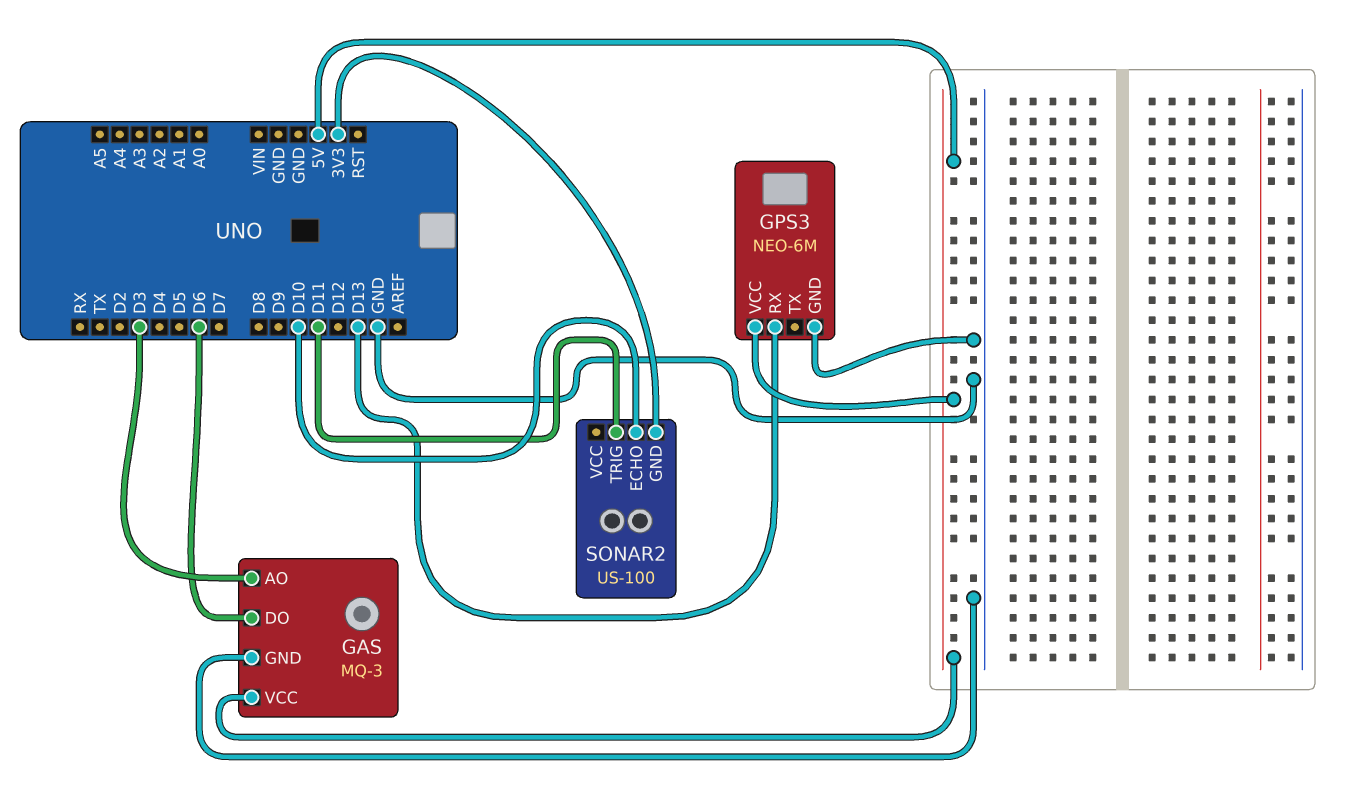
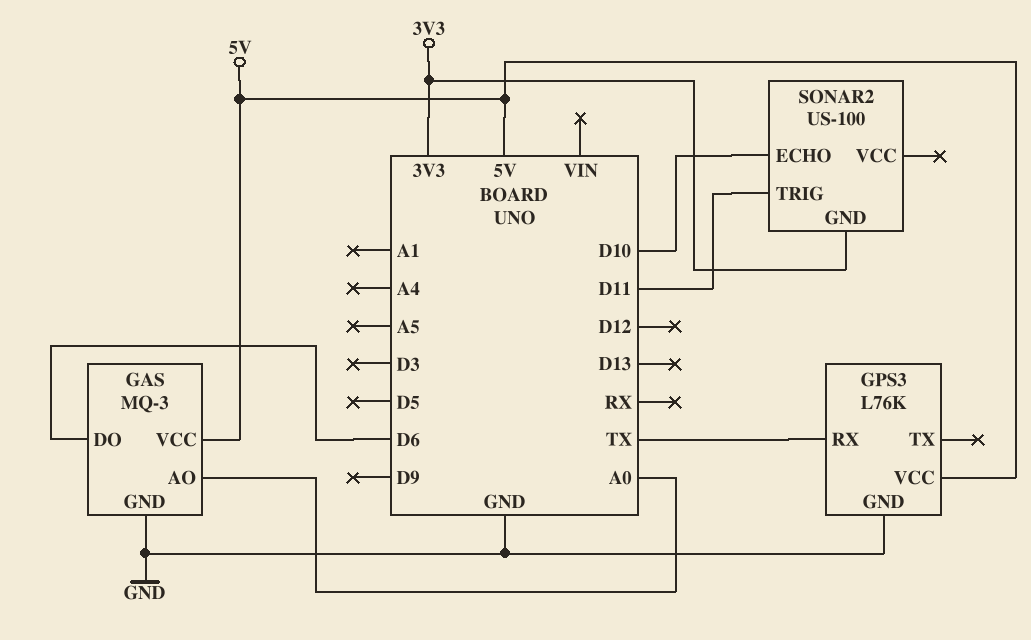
GAS pin AO: D3 -> A0
GPS3: NEO-6M -> L76K
GPS3 pin RX: D13 -> TX

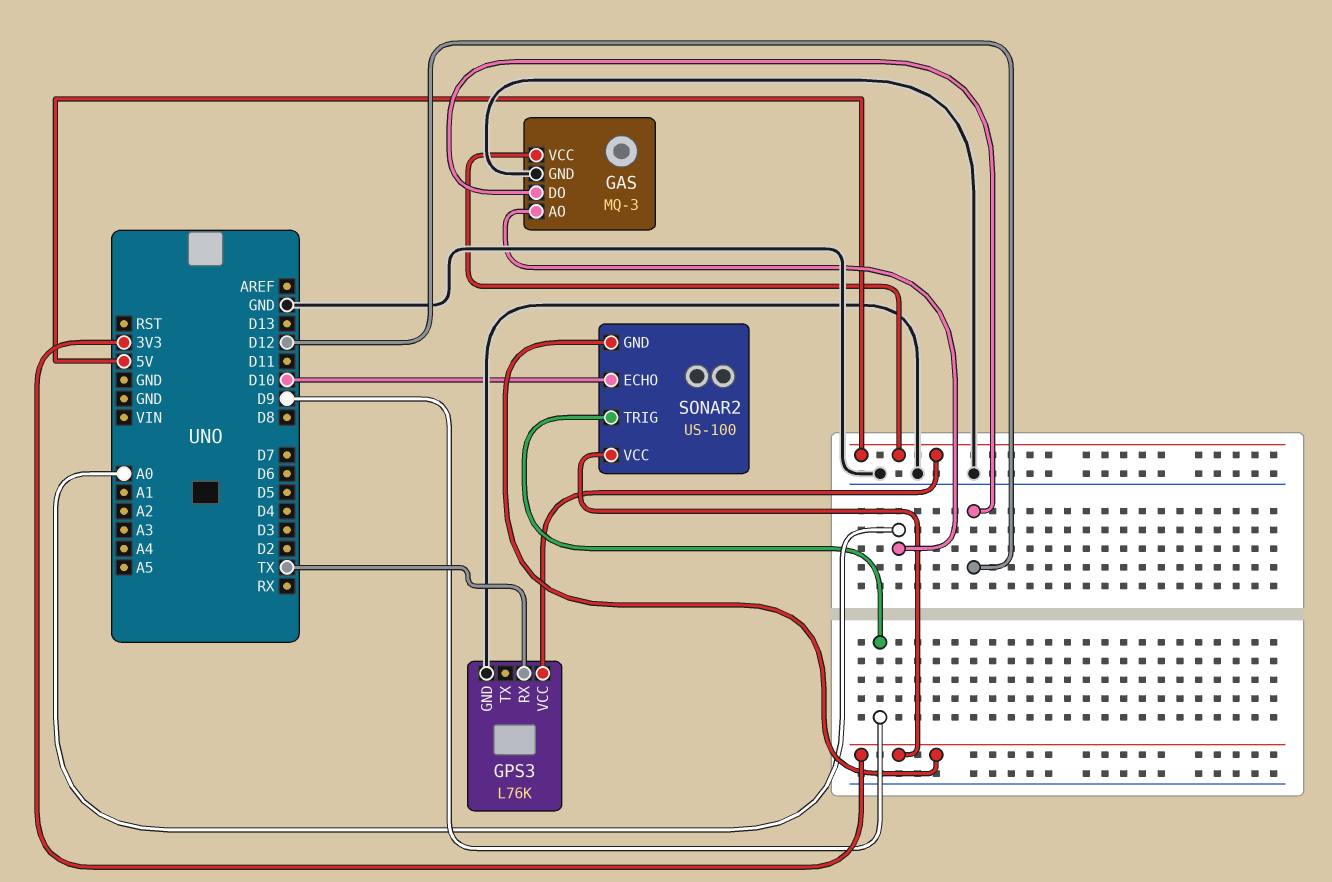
GAS pin DO: D6 -> D12
SONAR2 pin TRIG: D11 -> D9
SONAR2 pin VCC: none -> 3V3

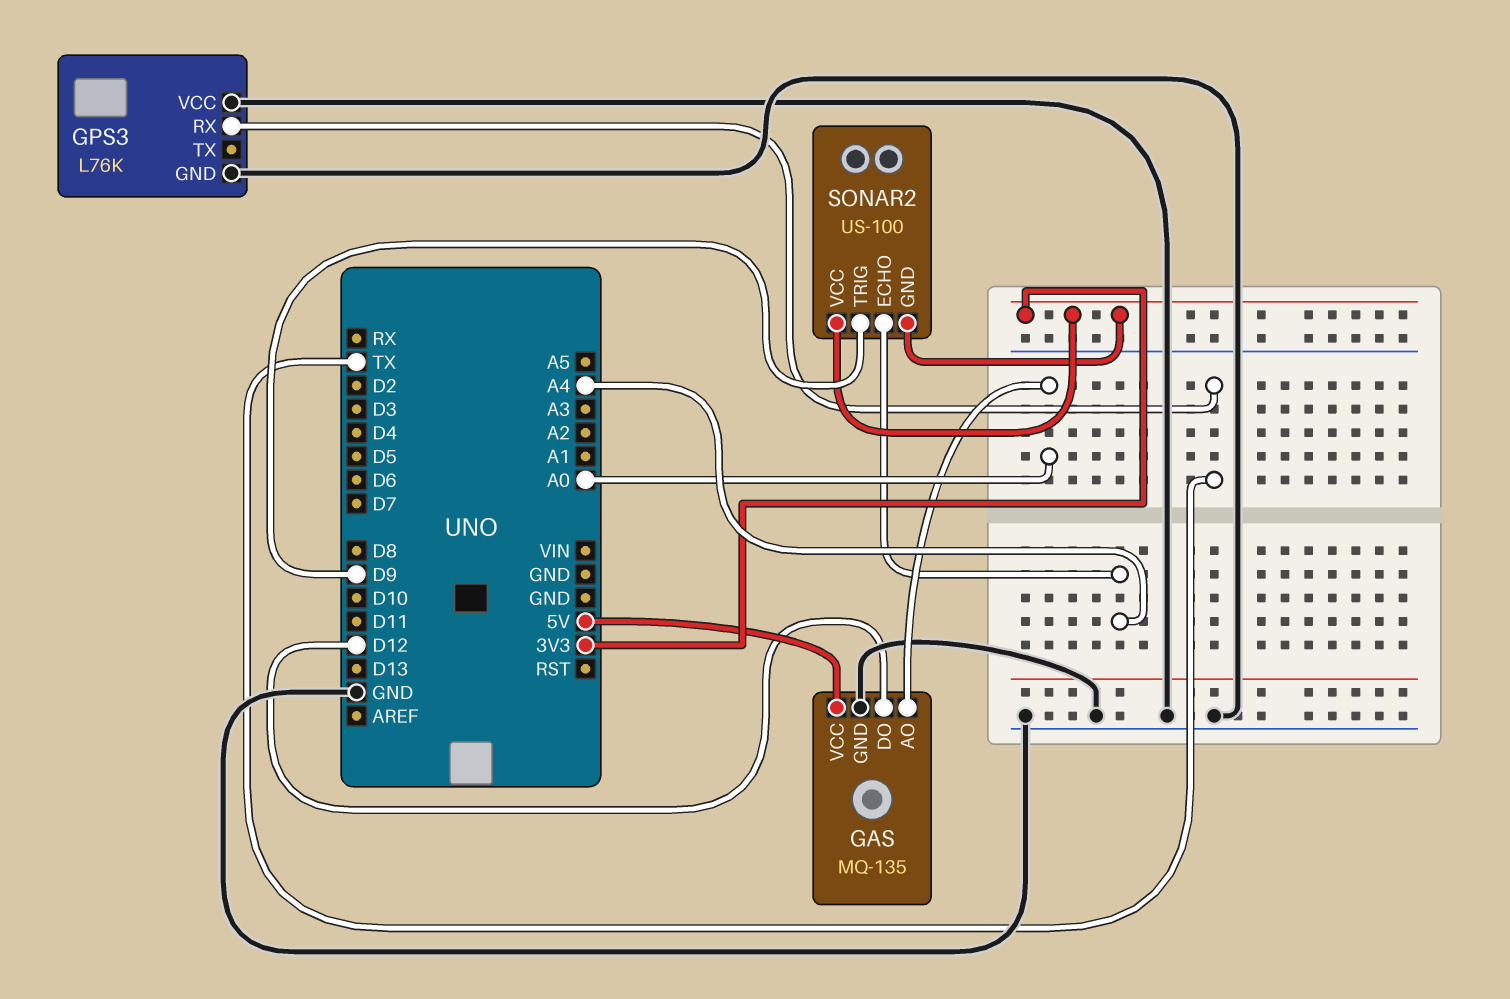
GAS: MQ-3 -> MQ-135
GPS3 pin VCC: 5V -> GND
SONAR2 pin ECHO: D10 -> A4

